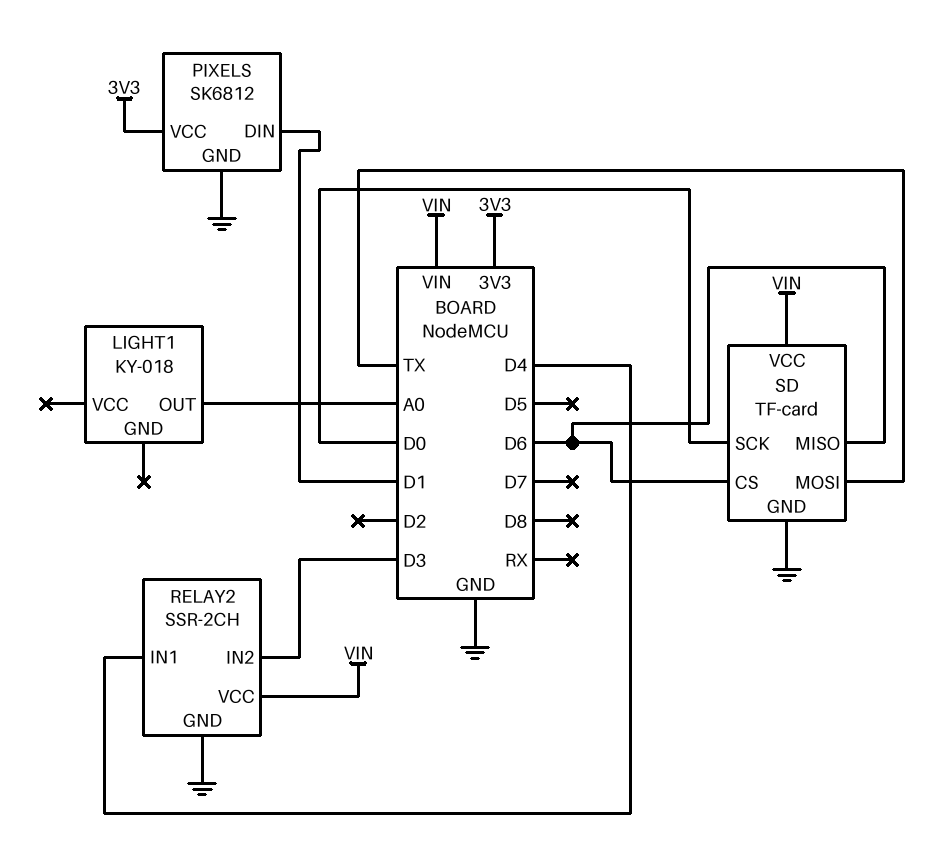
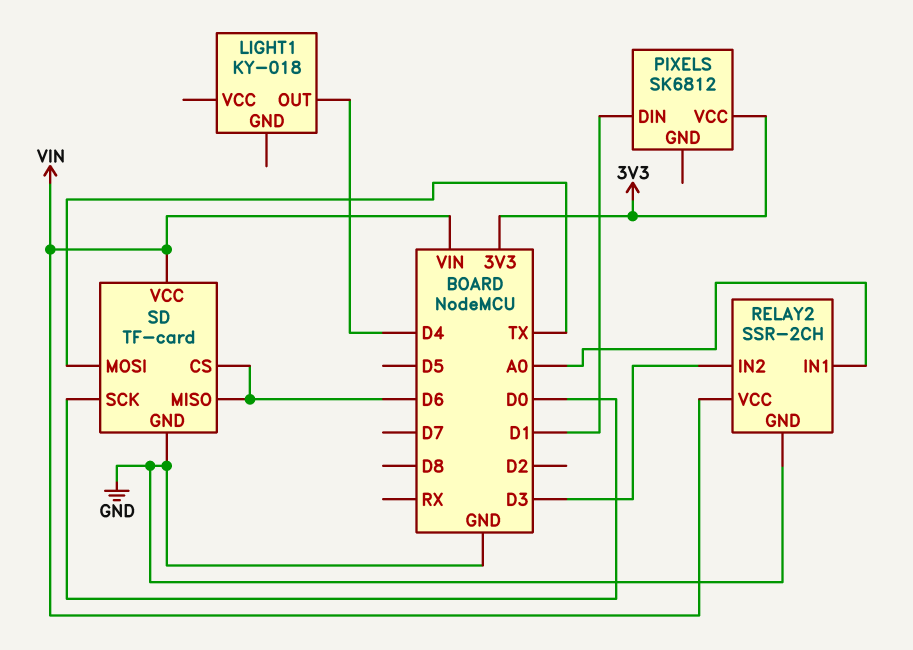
LIGHT1 pin OUT: A0 -> D4
PIXELS pin GND: GND -> none
RELAY2 pin IN1: D4 -> A0

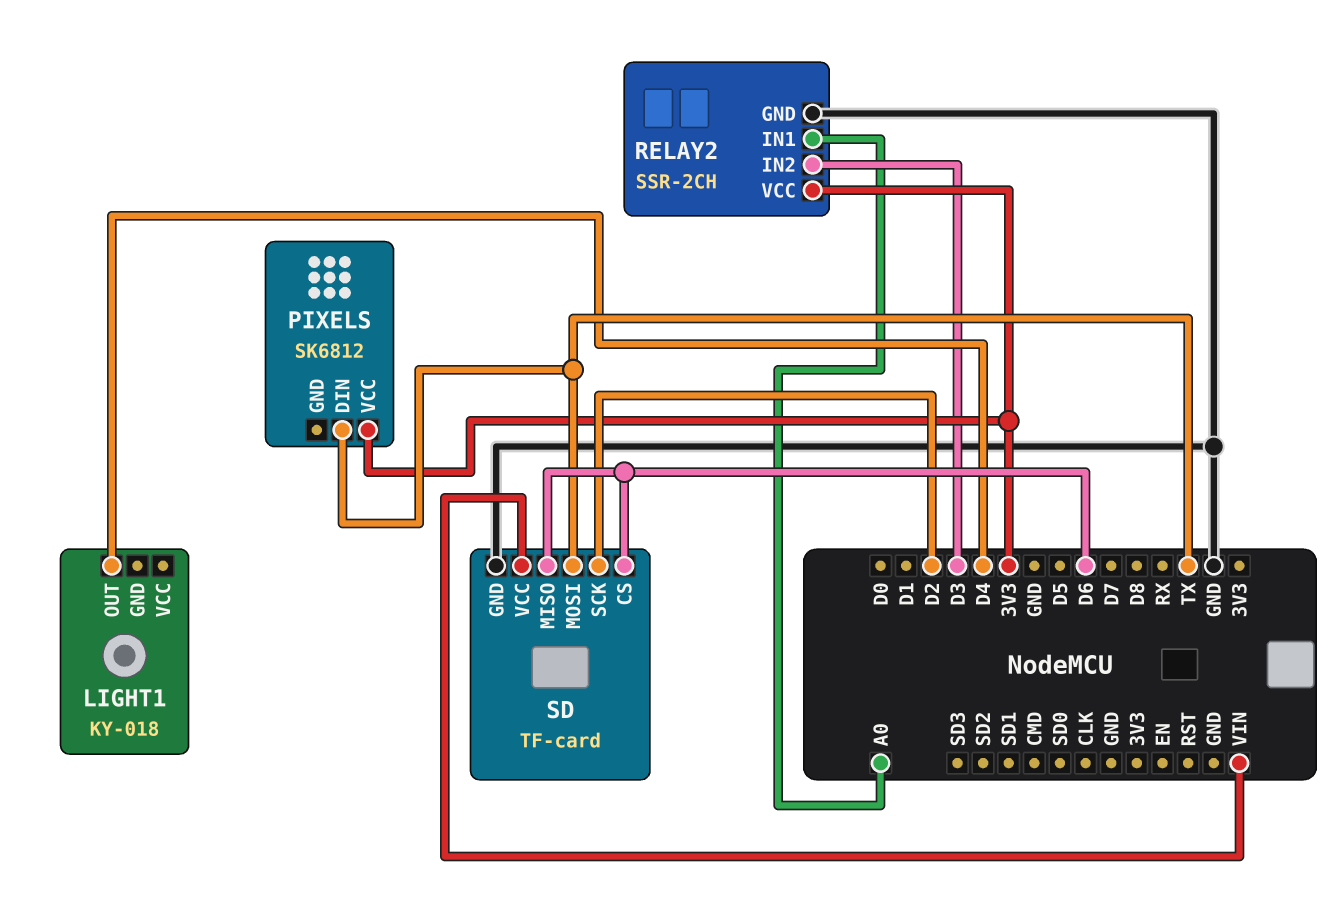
PIXELS pin DIN: D1 -> TX
RELAY2 pin VCC: VIN -> 3V3
SD pin SCK: D0 -> D2

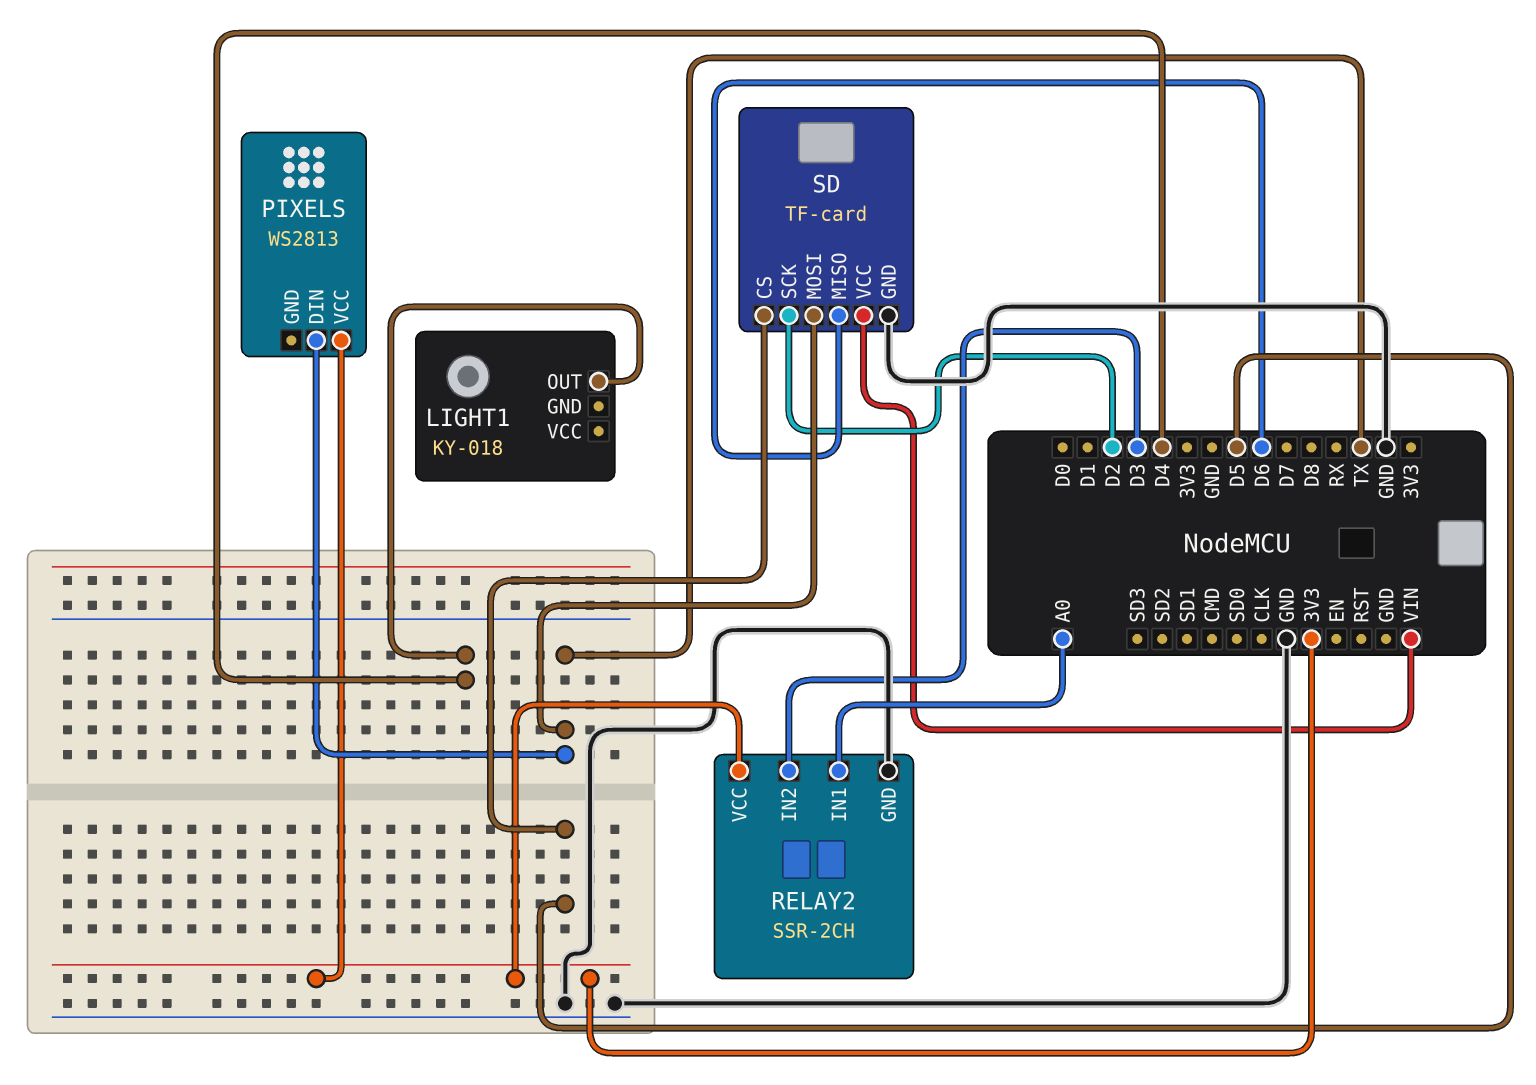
PIXELS: SK6812 -> WS2813
SD pin CS: D6 -> D5

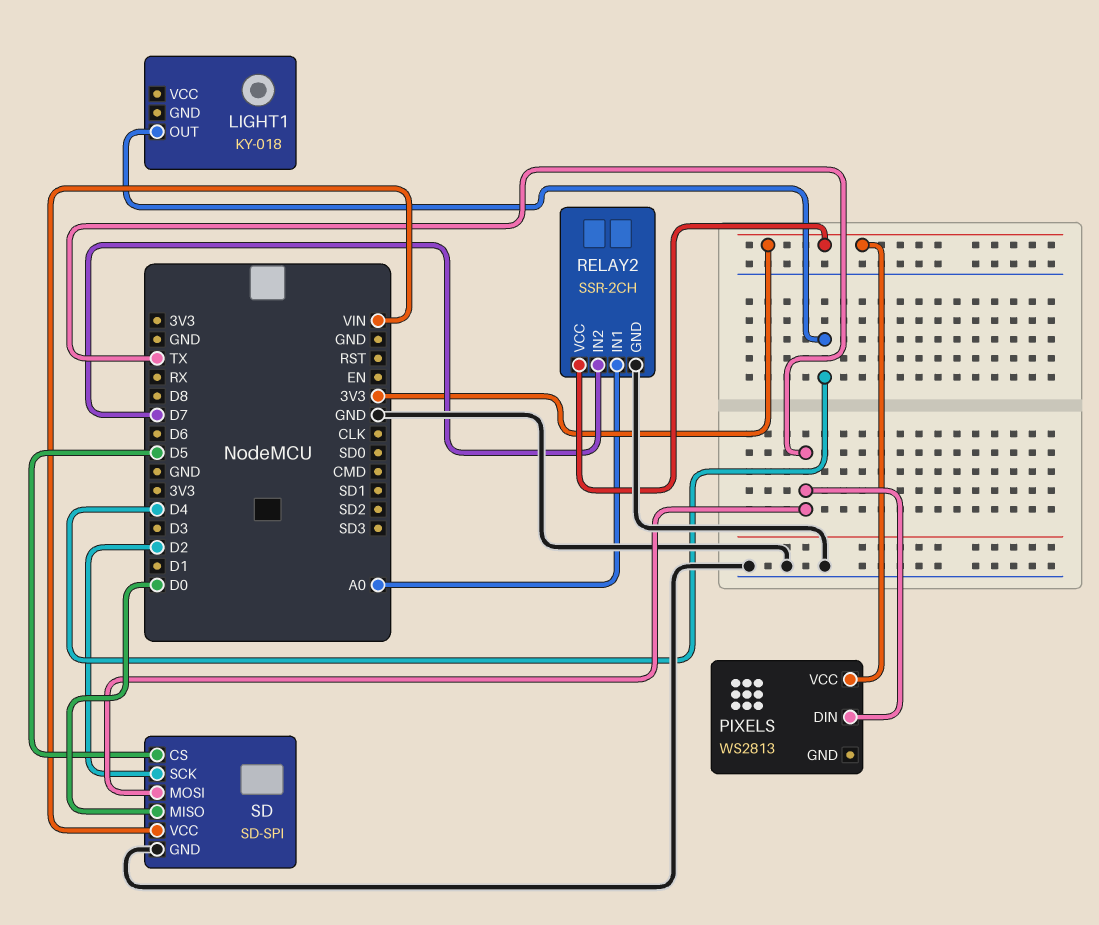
RELAY2 pin IN2: D3 -> D7
SD: TF-card -> SD-SPI
SD pin MISO: D6 -> D0

